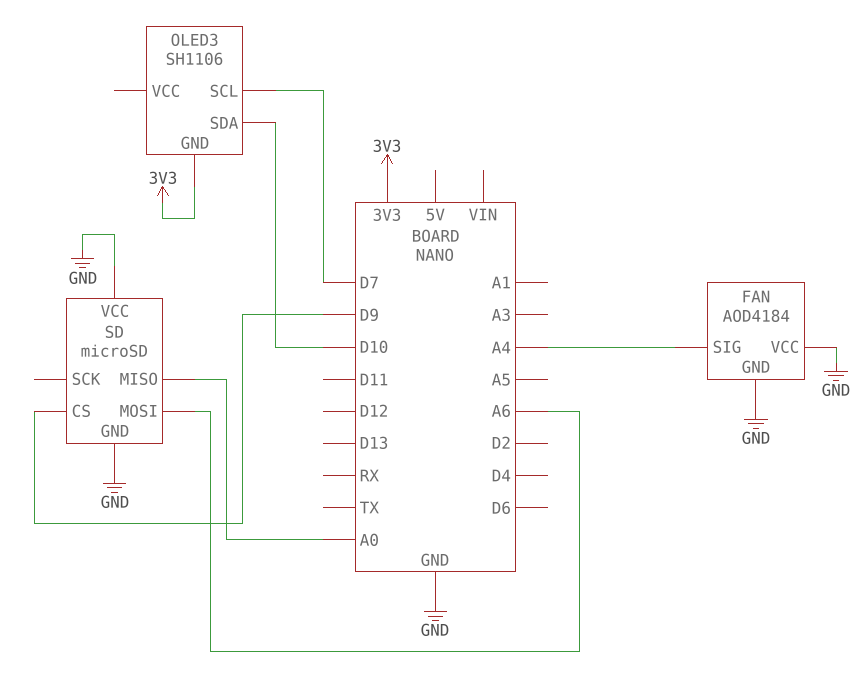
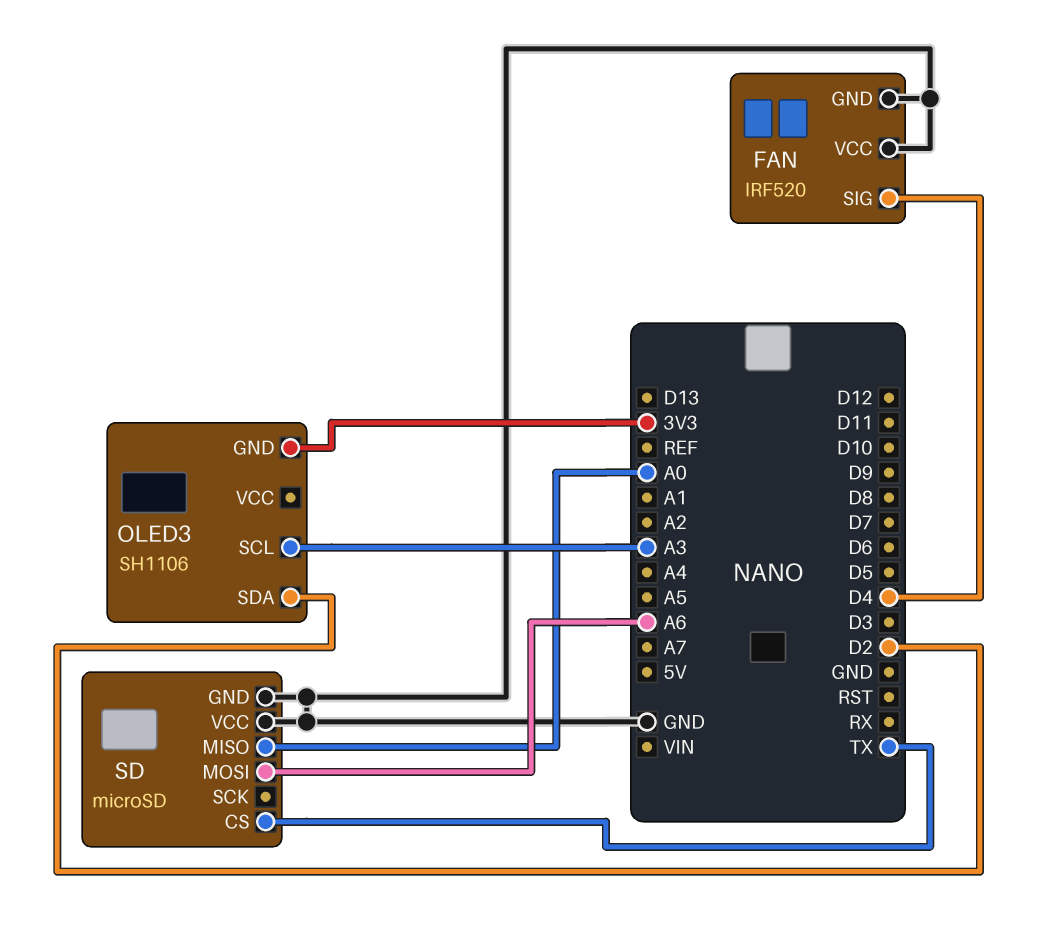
FAN: AOD4184 -> IRF520
FAN pin SIG: A4 -> D4
OLED3 pin SCL: D7 -> A3
OLED3 pin SDA: D10 -> D2
SD pin CS: D9 -> TX

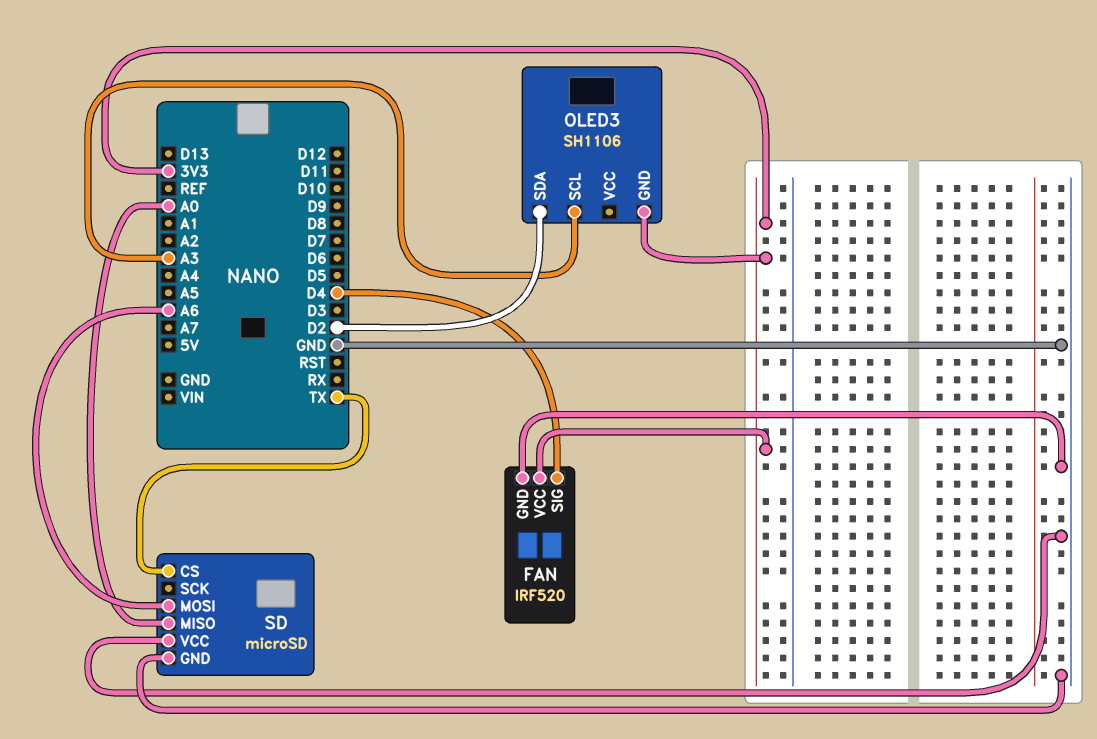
FAN pin VCC: GND -> 3V3

